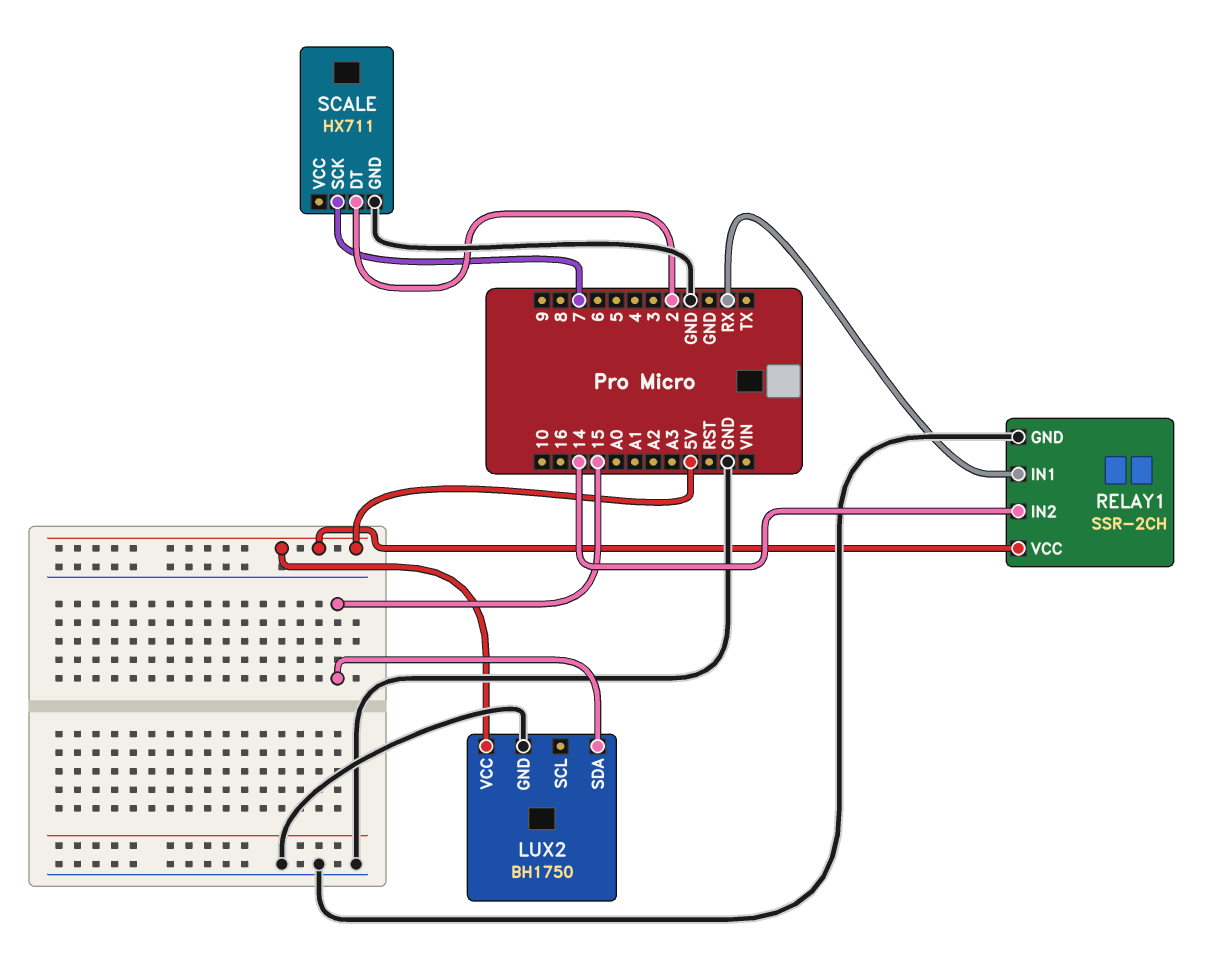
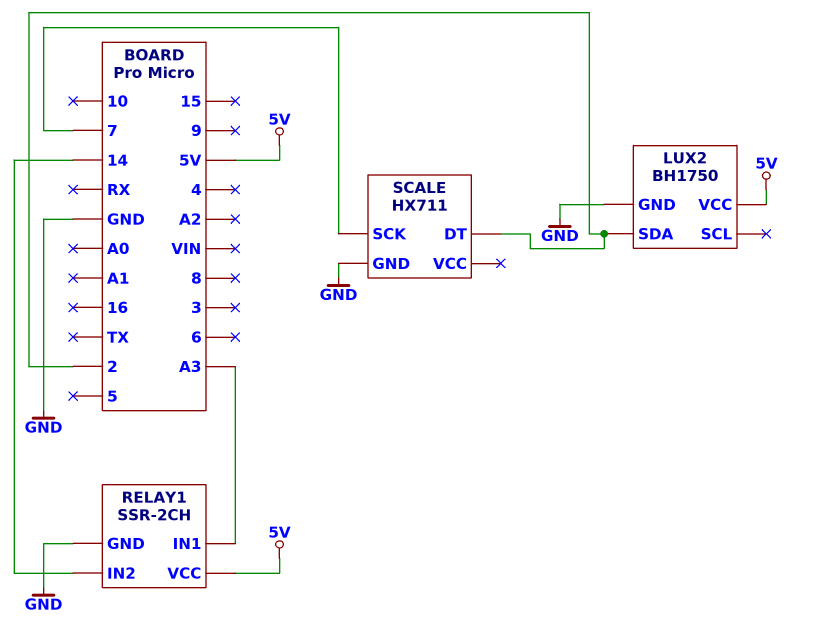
LUX2 pin SDA: 15 -> 2
RELAY1 pin IN1: RX -> A3

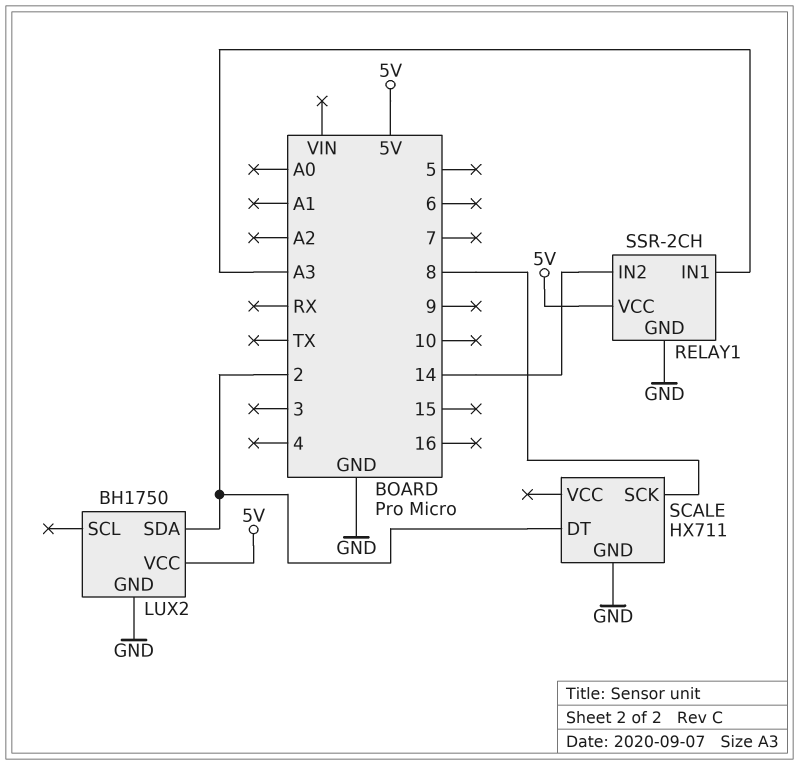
SCALE pin SCK: 7 -> 8

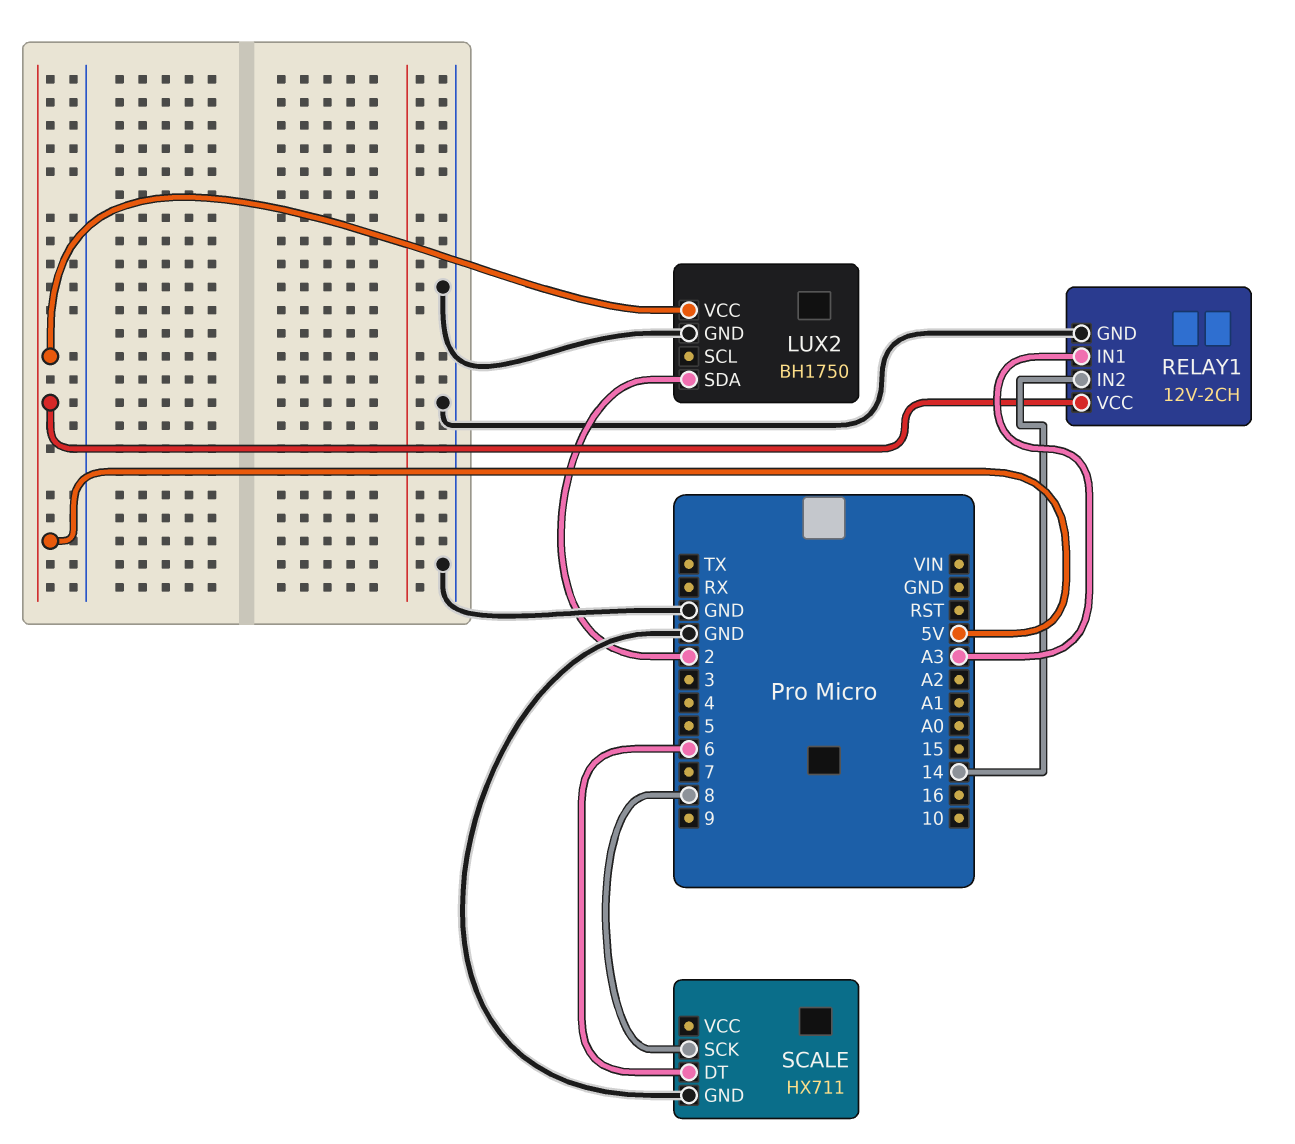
RELAY1: SSR-2CH -> 12V-2CH
SCALE pin DT: 2 -> 6

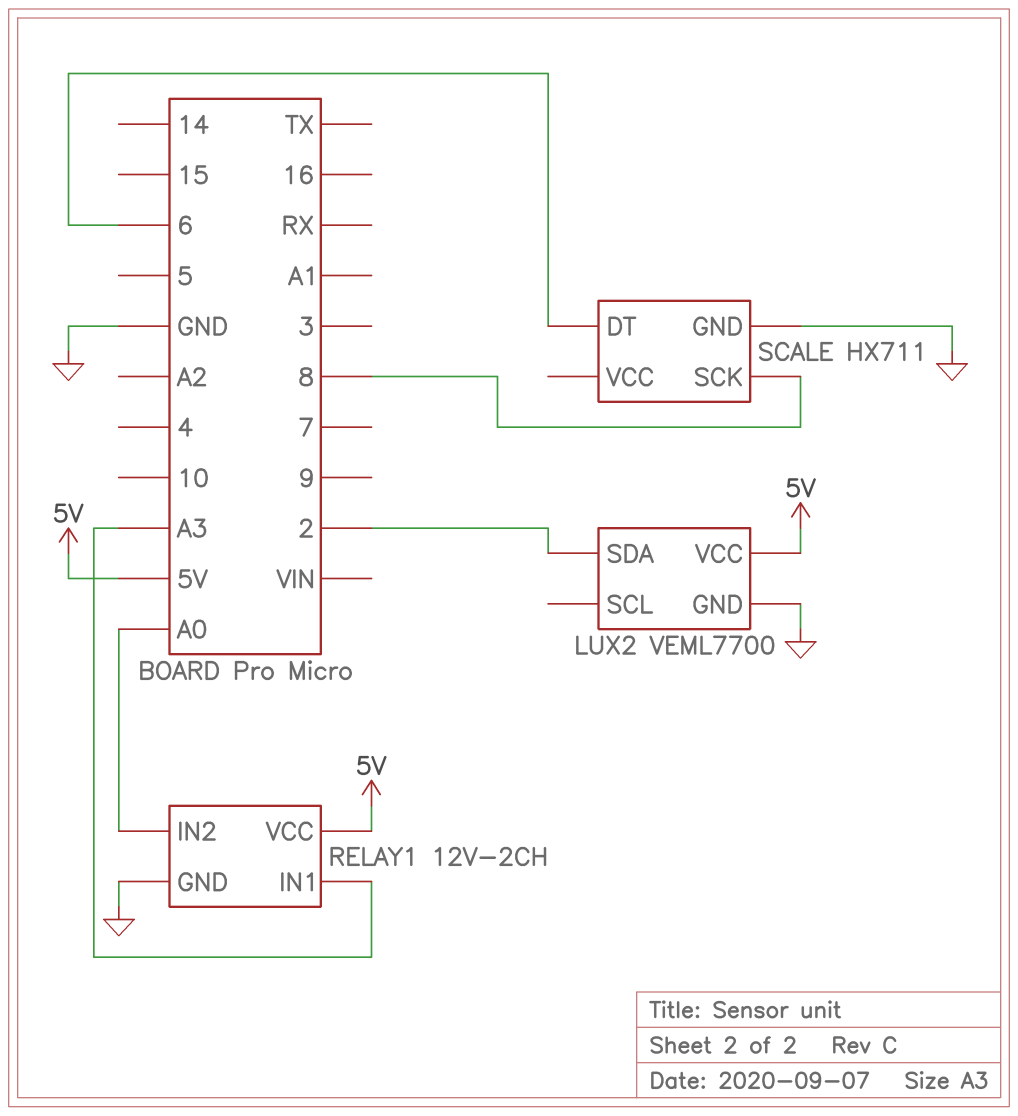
LUX2: BH1750 -> VEML7700
RELAY1 pin IN2: 14 -> A0

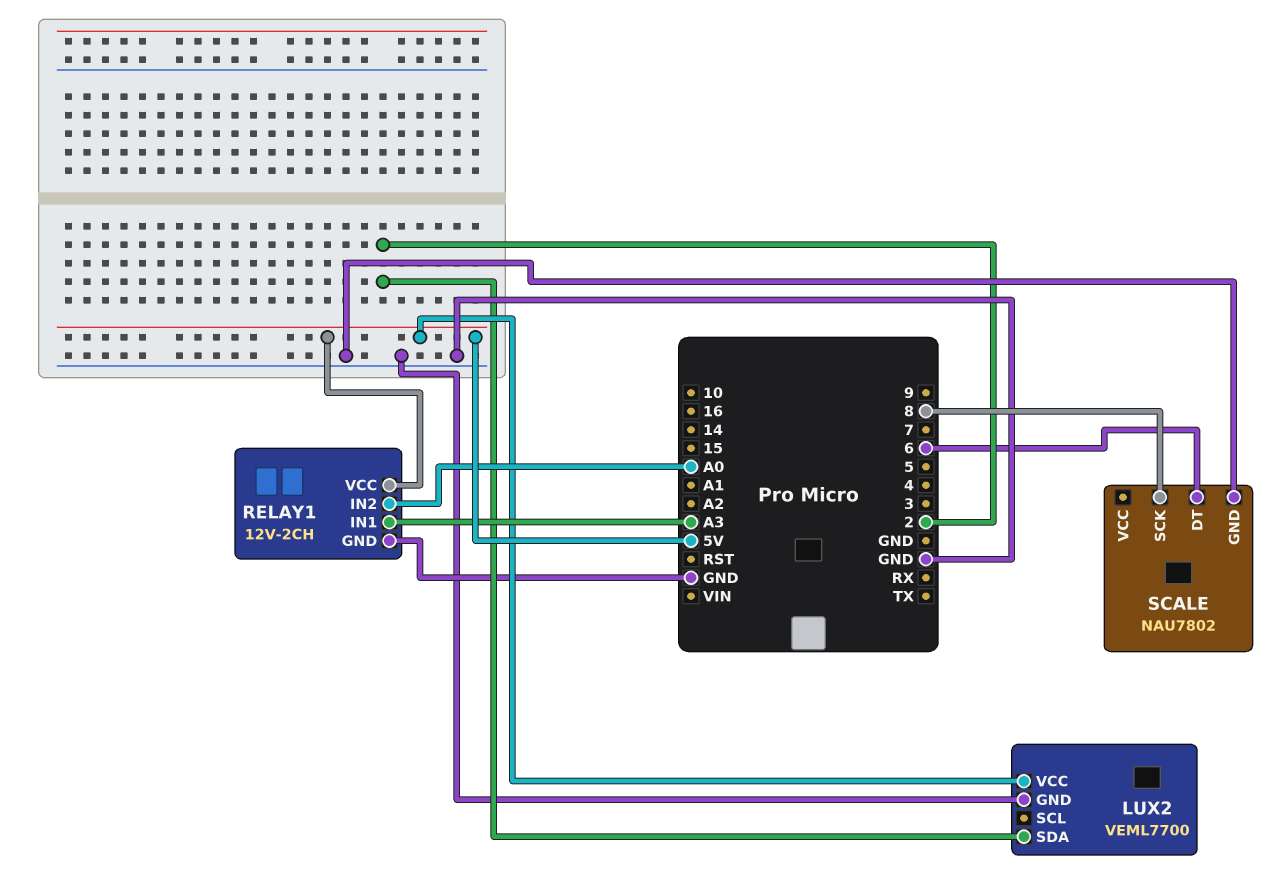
SCALE: HX711 -> NAU7802

